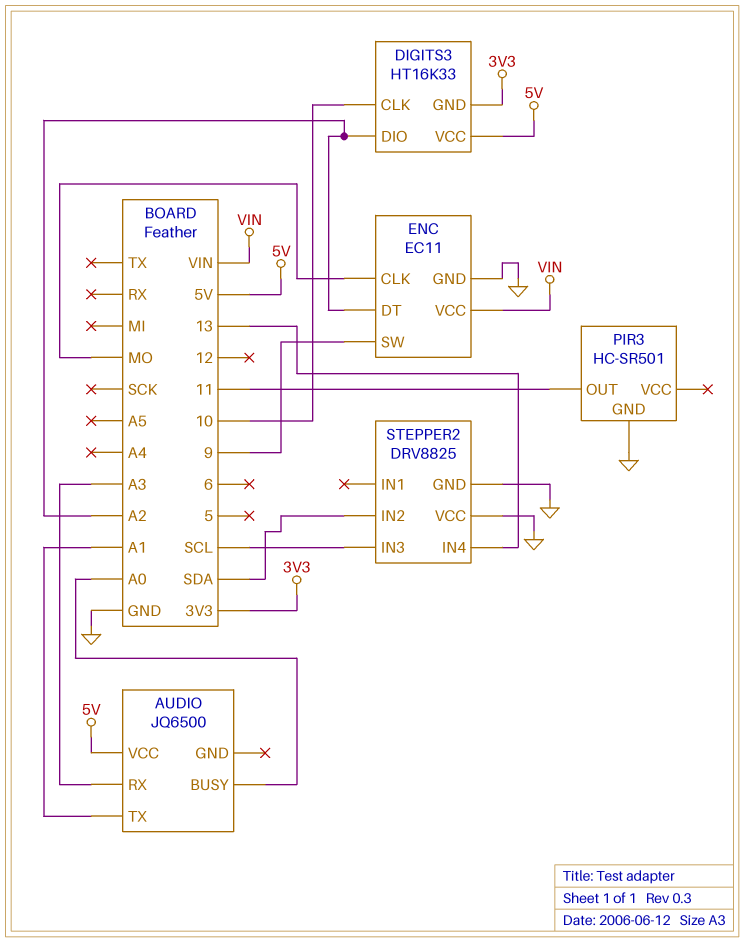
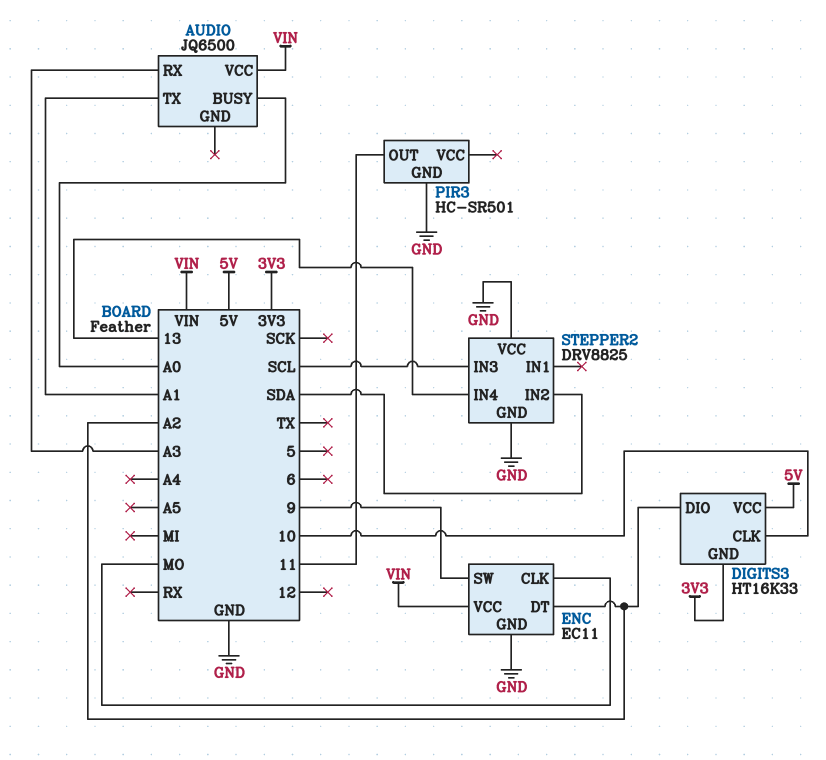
AUDIO pin VCC: 5V -> VIN

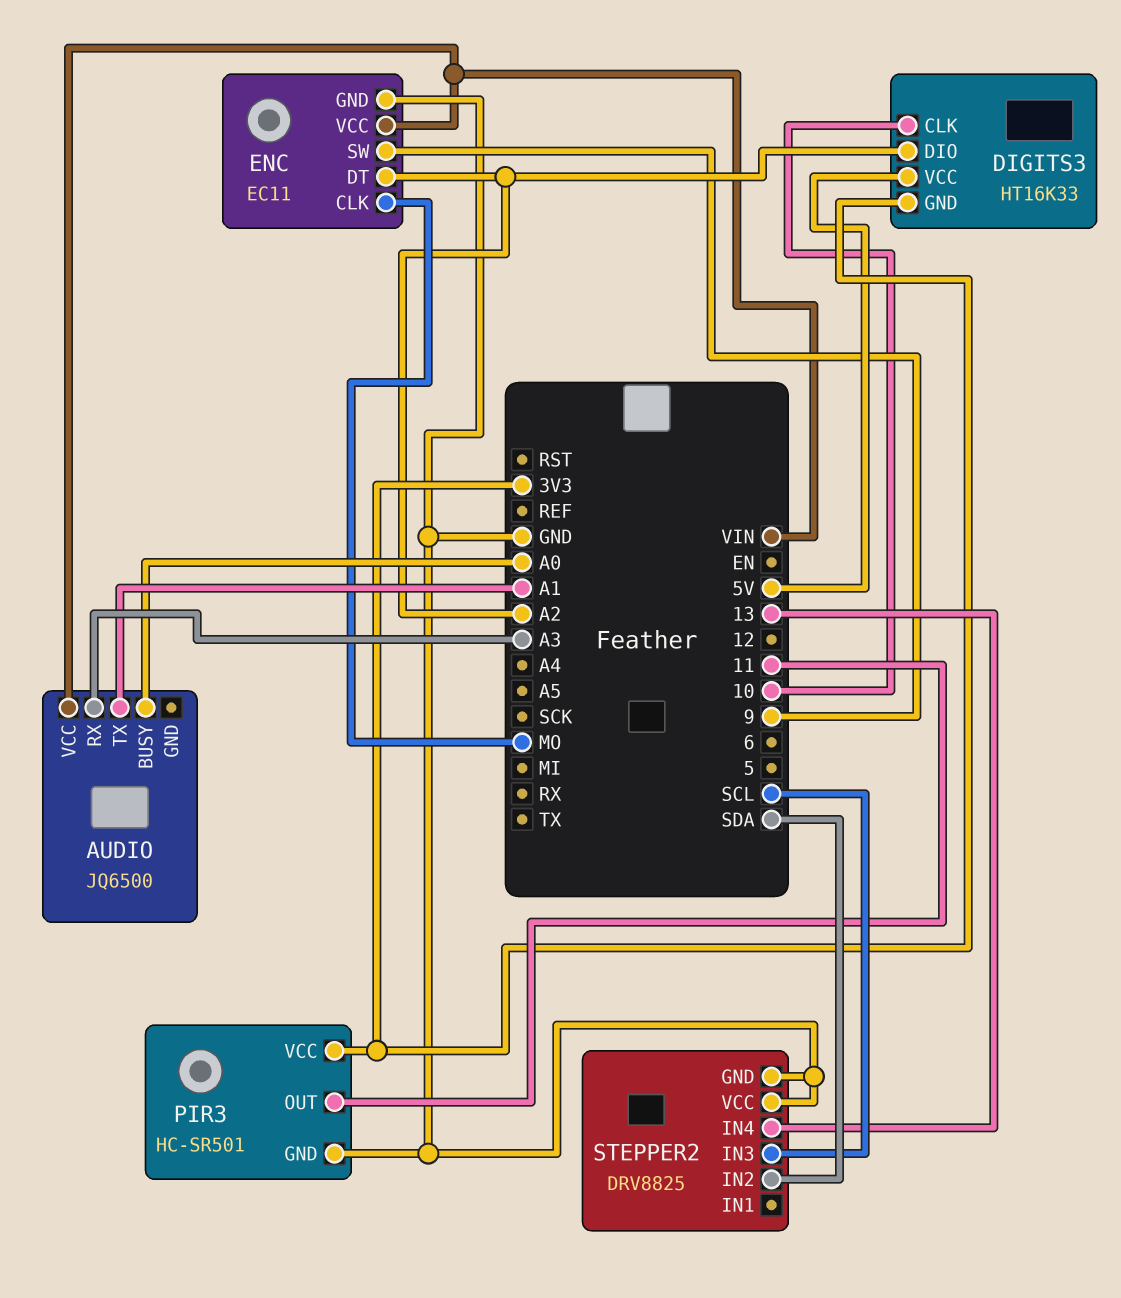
PIR3 pin VCC: none -> 3V3

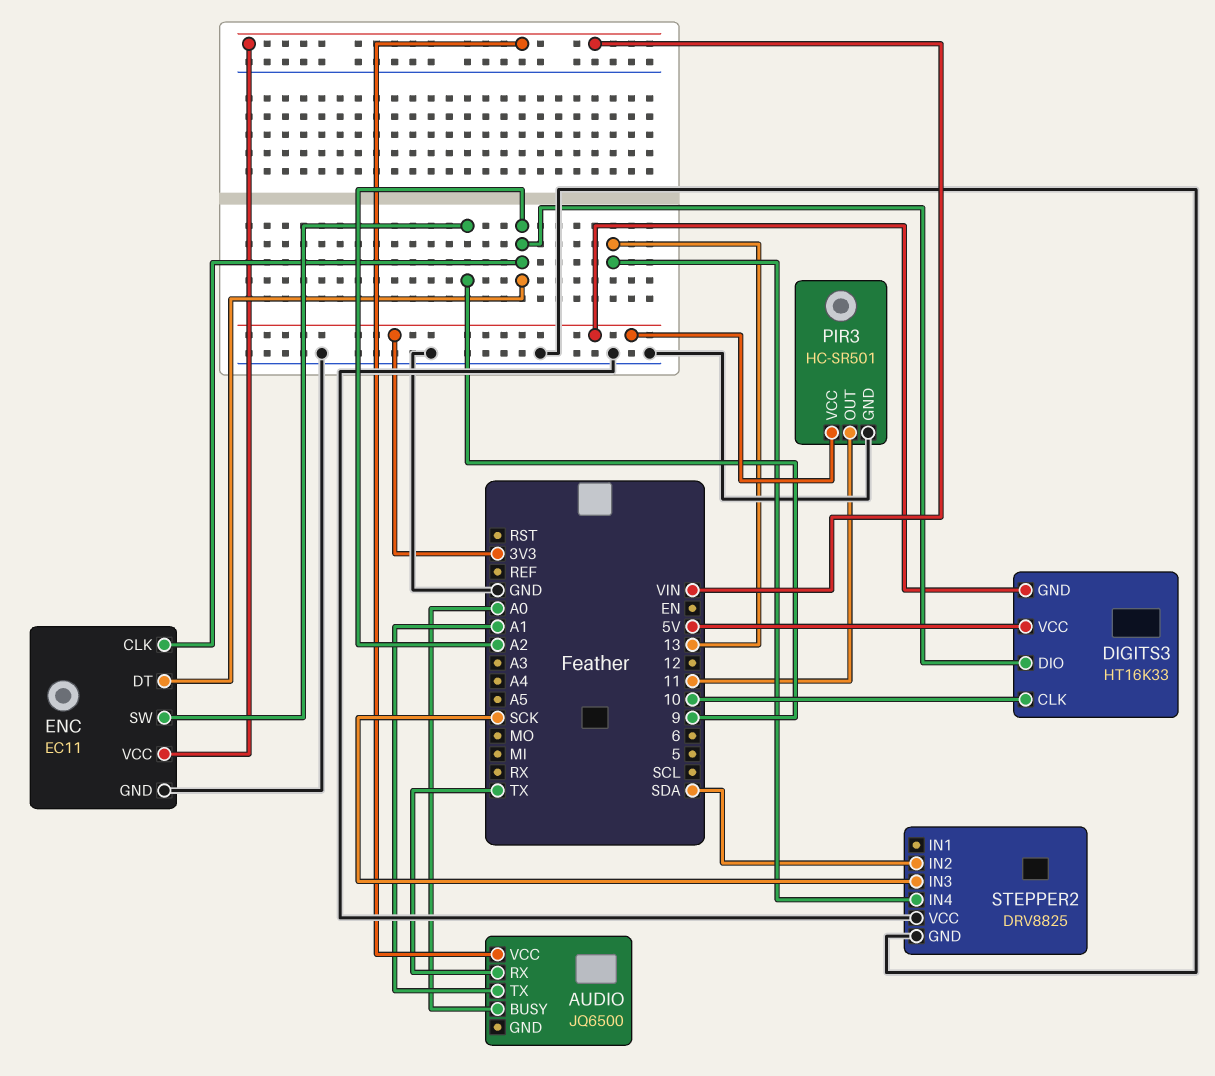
AUDIO pin RX: A3 -> TX
ENC pin CLK: MO -> A2
STEPPER2 pin IN3: SCL -> SCK

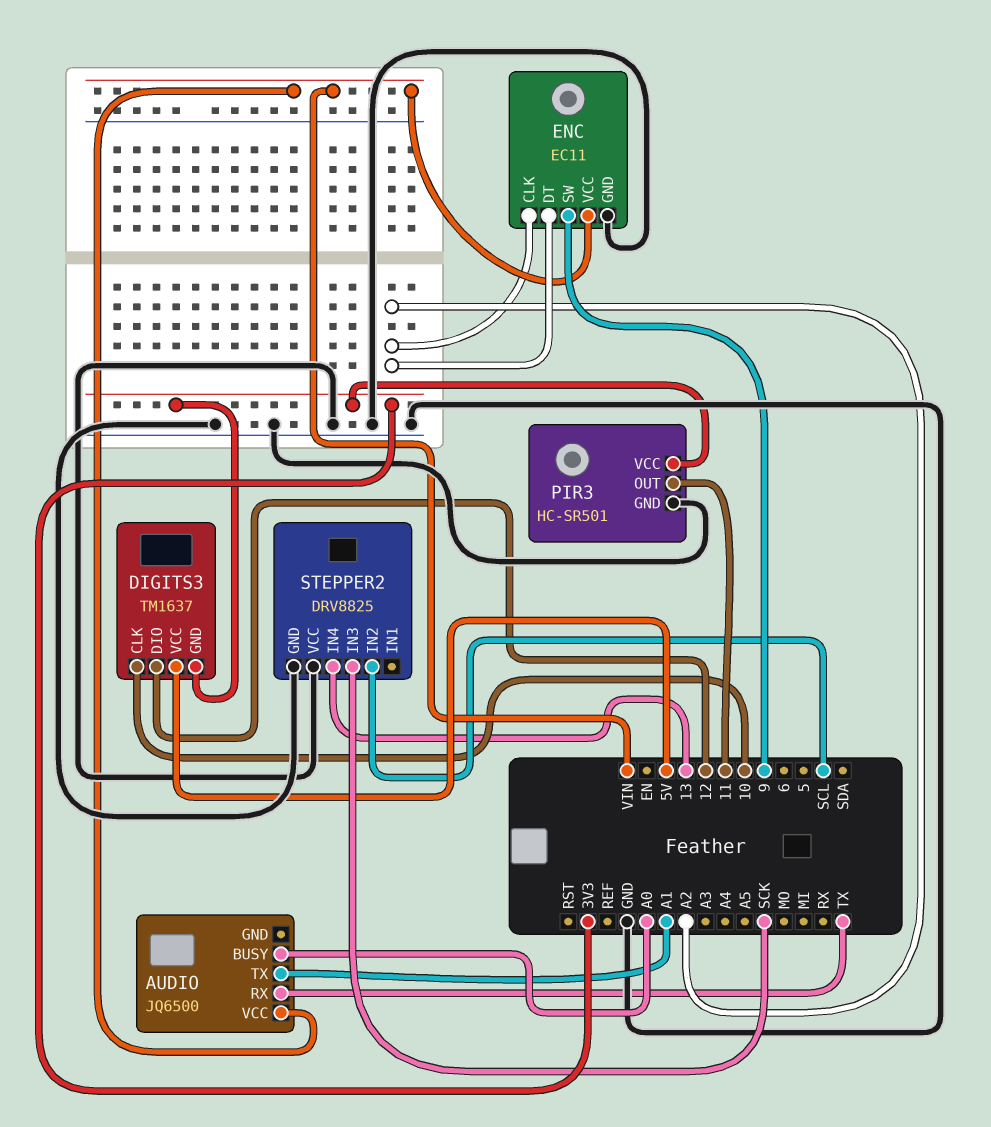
DIGITS3: HT16K33 -> TM1637
DIGITS3 pin DIO: A2 -> 12
STEPPER2 pin IN2: SDA -> SCL

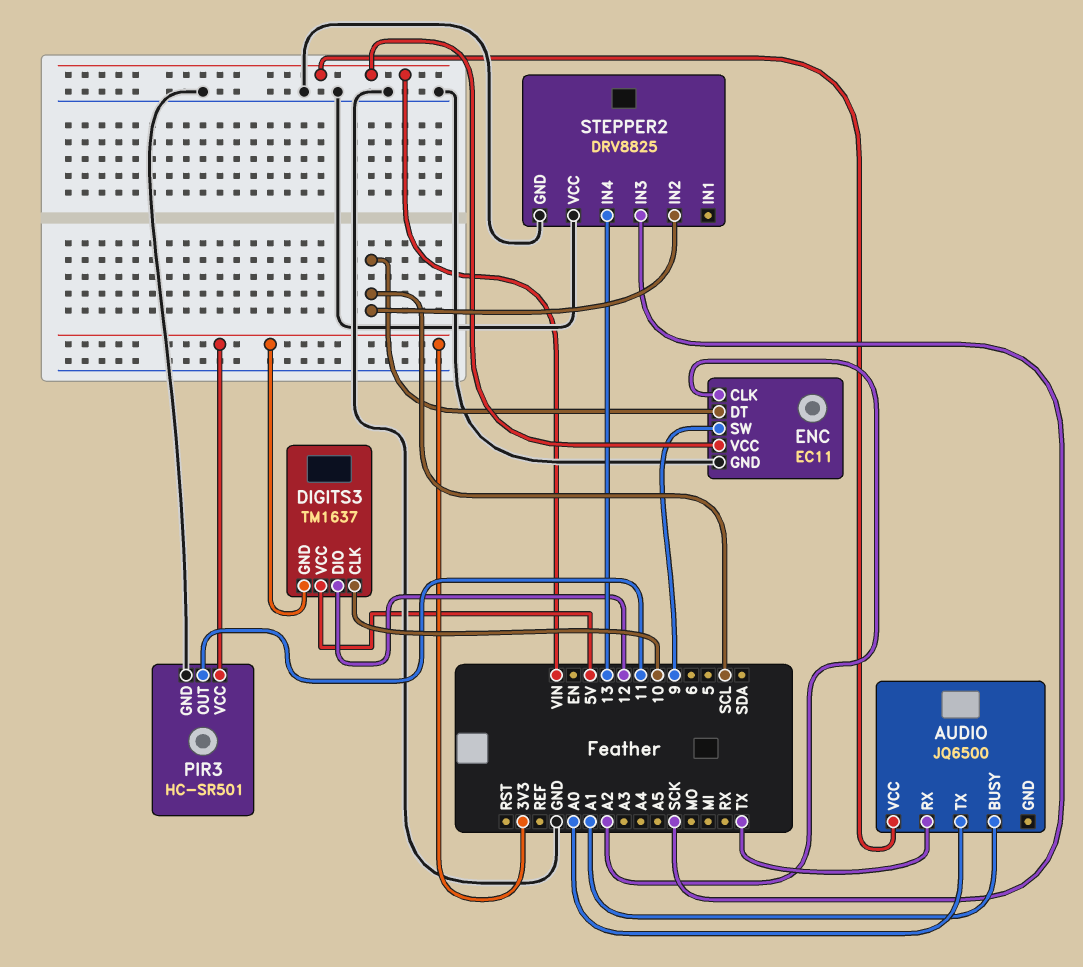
AUDIO pin BUSY: A0 -> A1
AUDIO pin TX: A1 -> A0
ENC pin DT: A2 -> SCL

